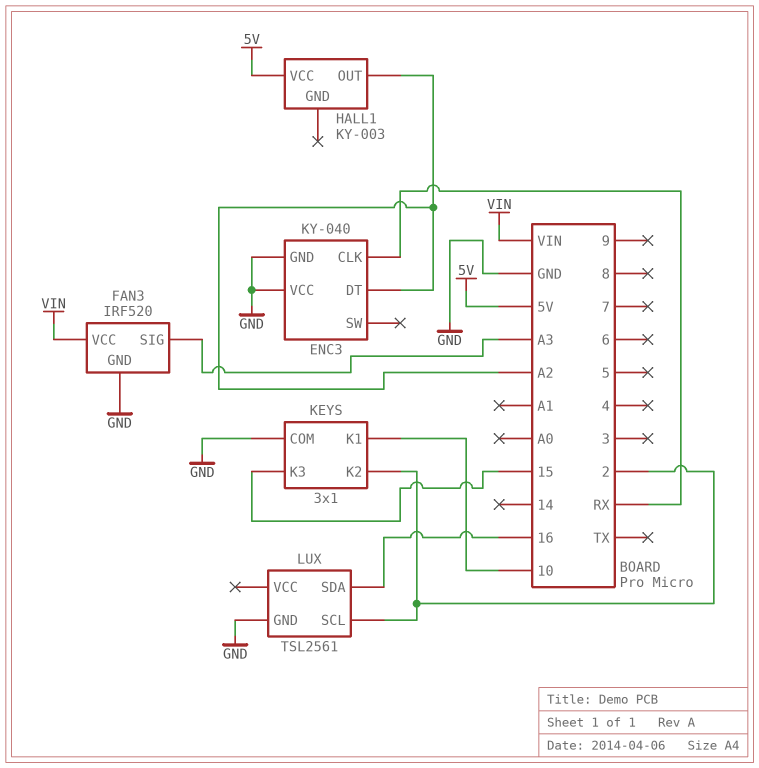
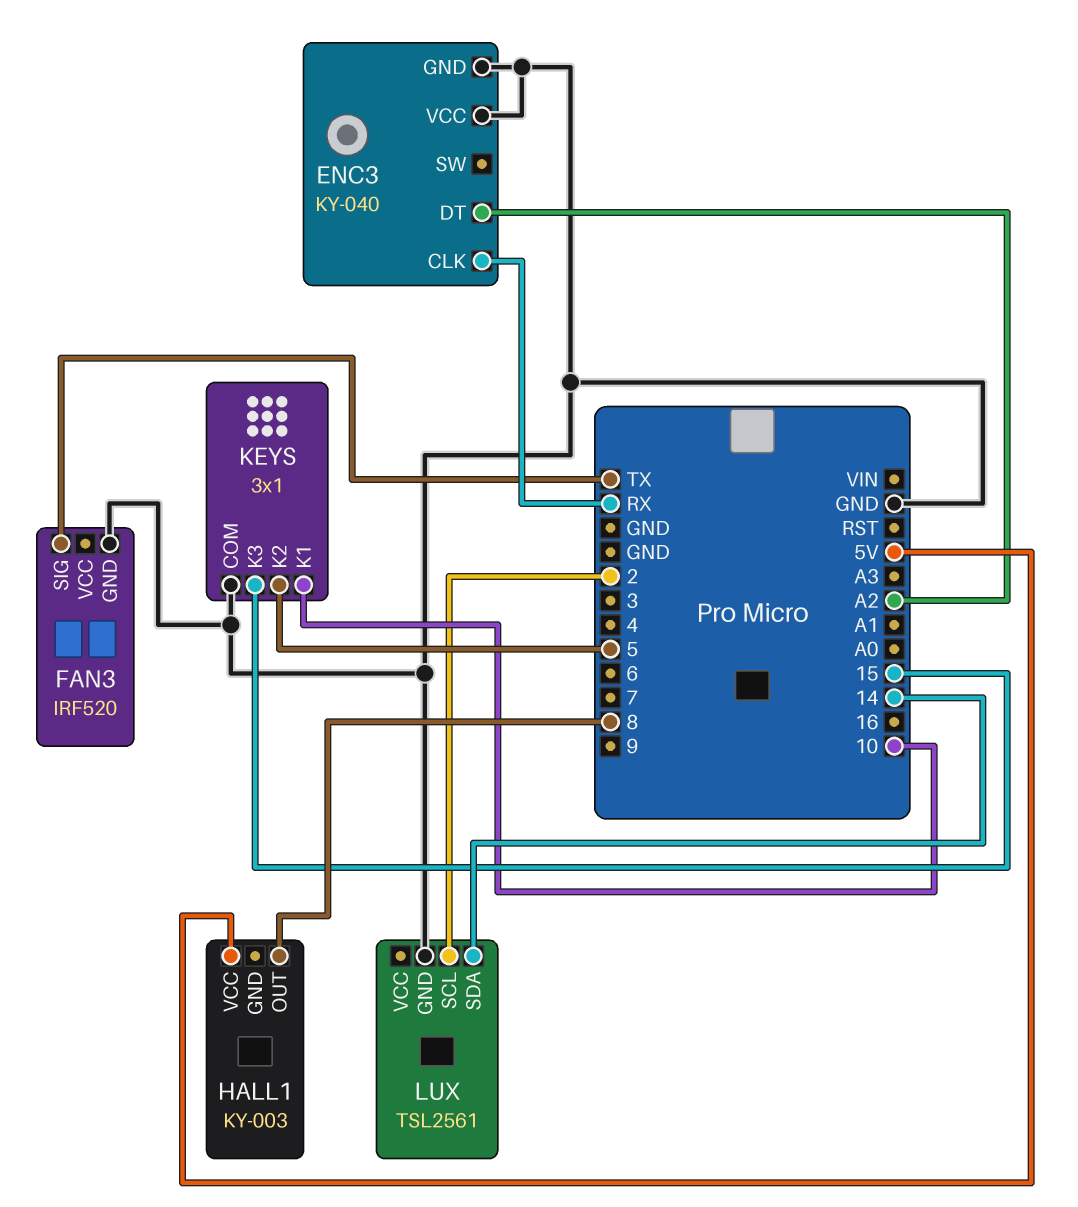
FAN3 pin SIG: A3 -> TX
FAN3 pin VCC: VIN -> none
HALL1 pin OUT: A2 -> 8
KEYS pin K2: 2 -> 5
LUX pin SDA: 16 -> 14

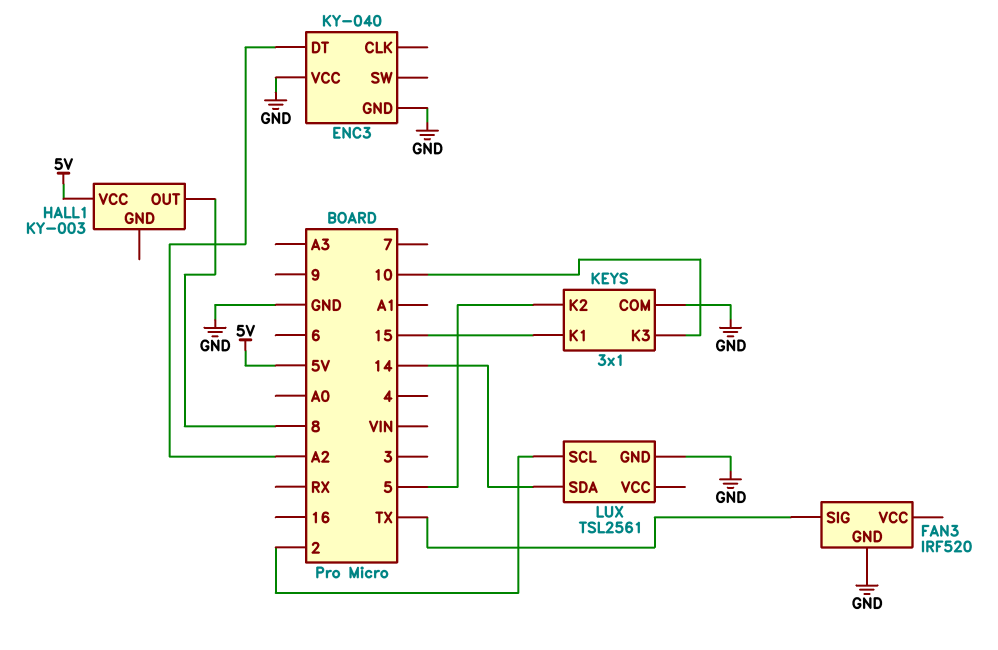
ENC3 pin CLK: RX -> none
KEYS pin K1: 10 -> 15
KEYS pin K3: 15 -> 10

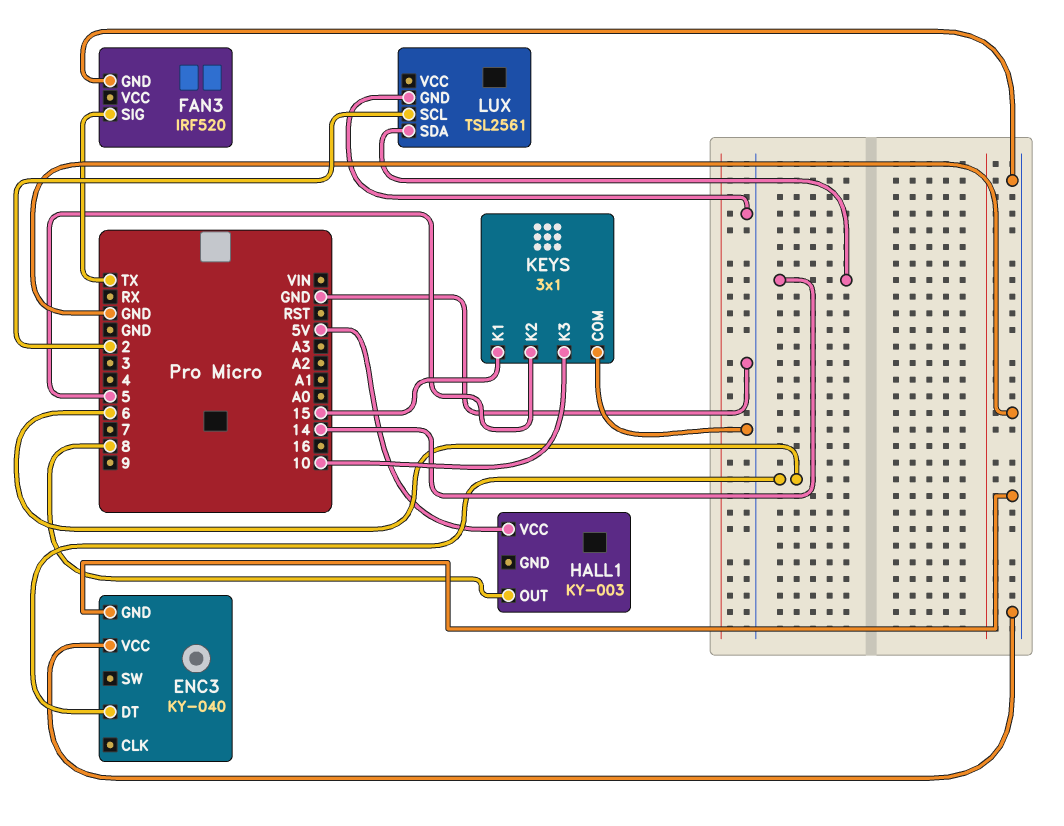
ENC3 pin DT: A2 -> 6

